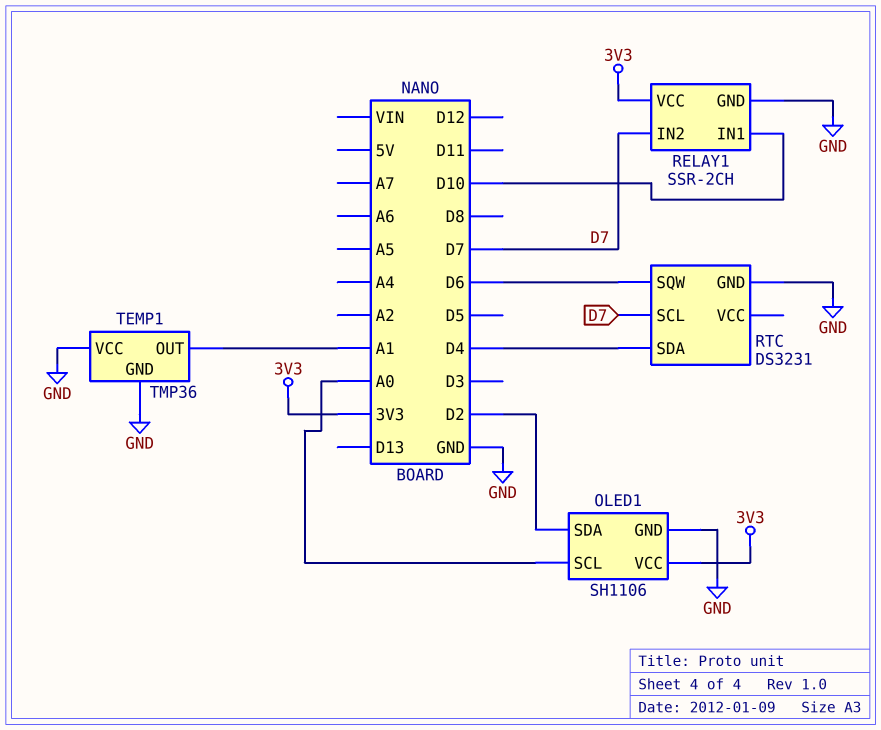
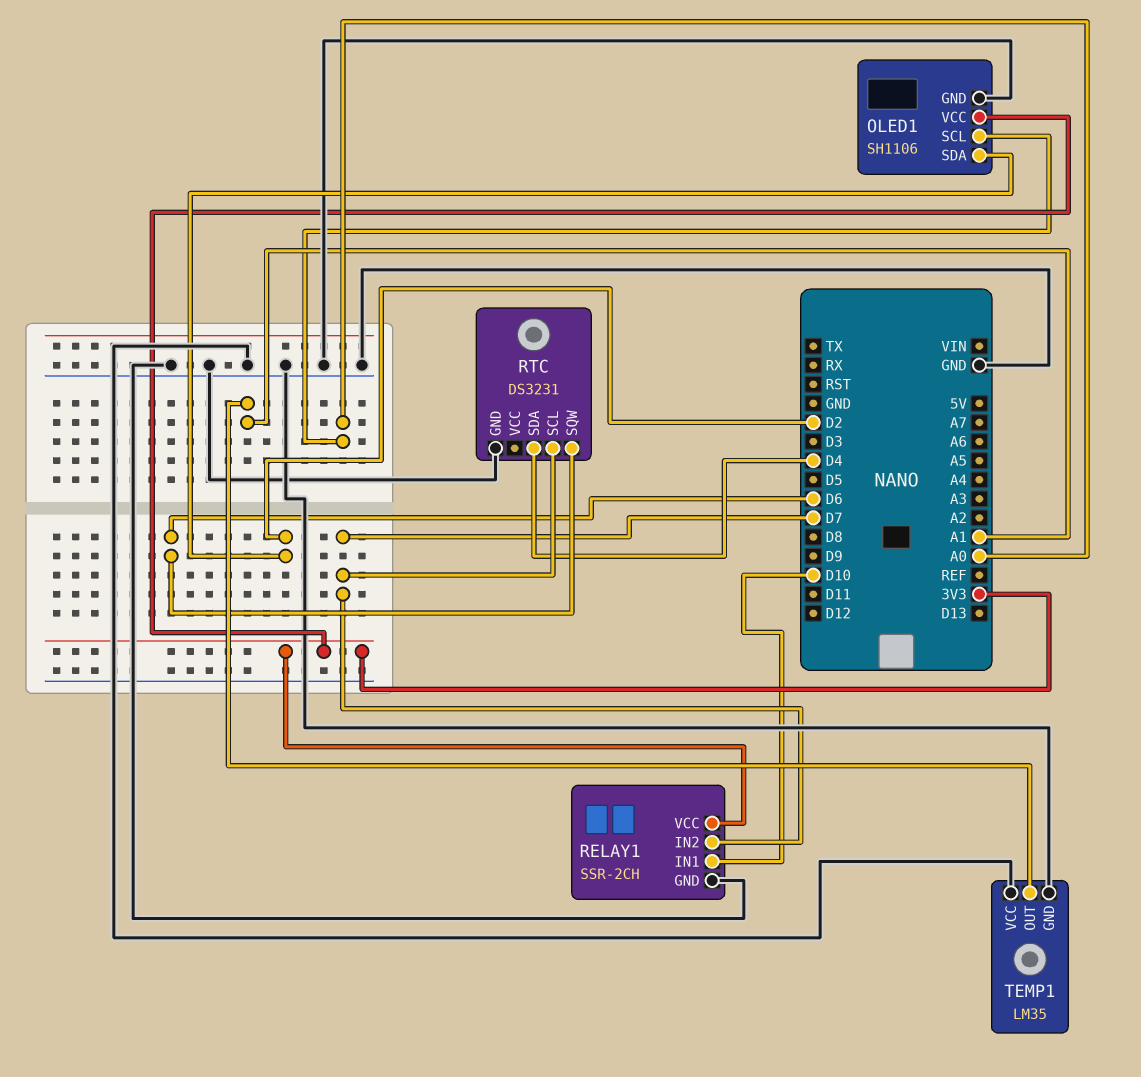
TEMP1: TMP36 -> LM35

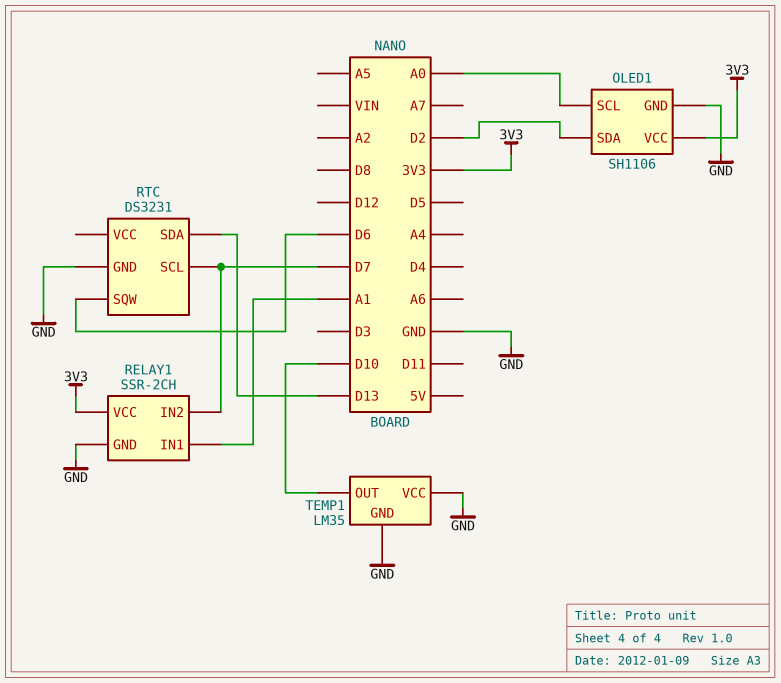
RELAY1 pin IN1: D10 -> A1
RTC pin SDA: D4 -> D13
TEMP1 pin OUT: A1 -> D10

